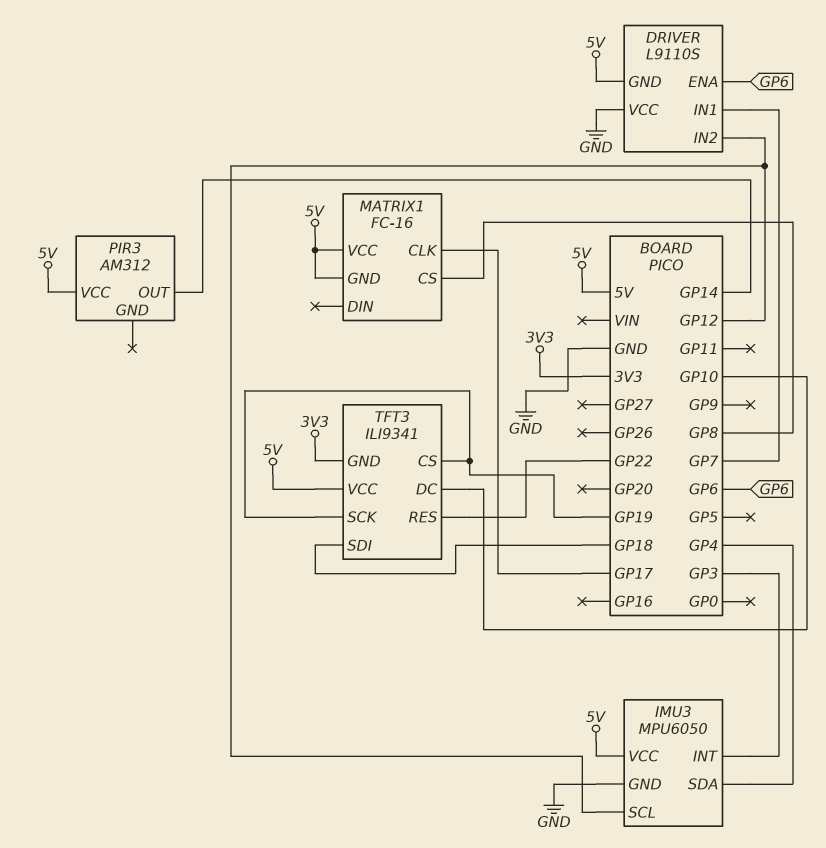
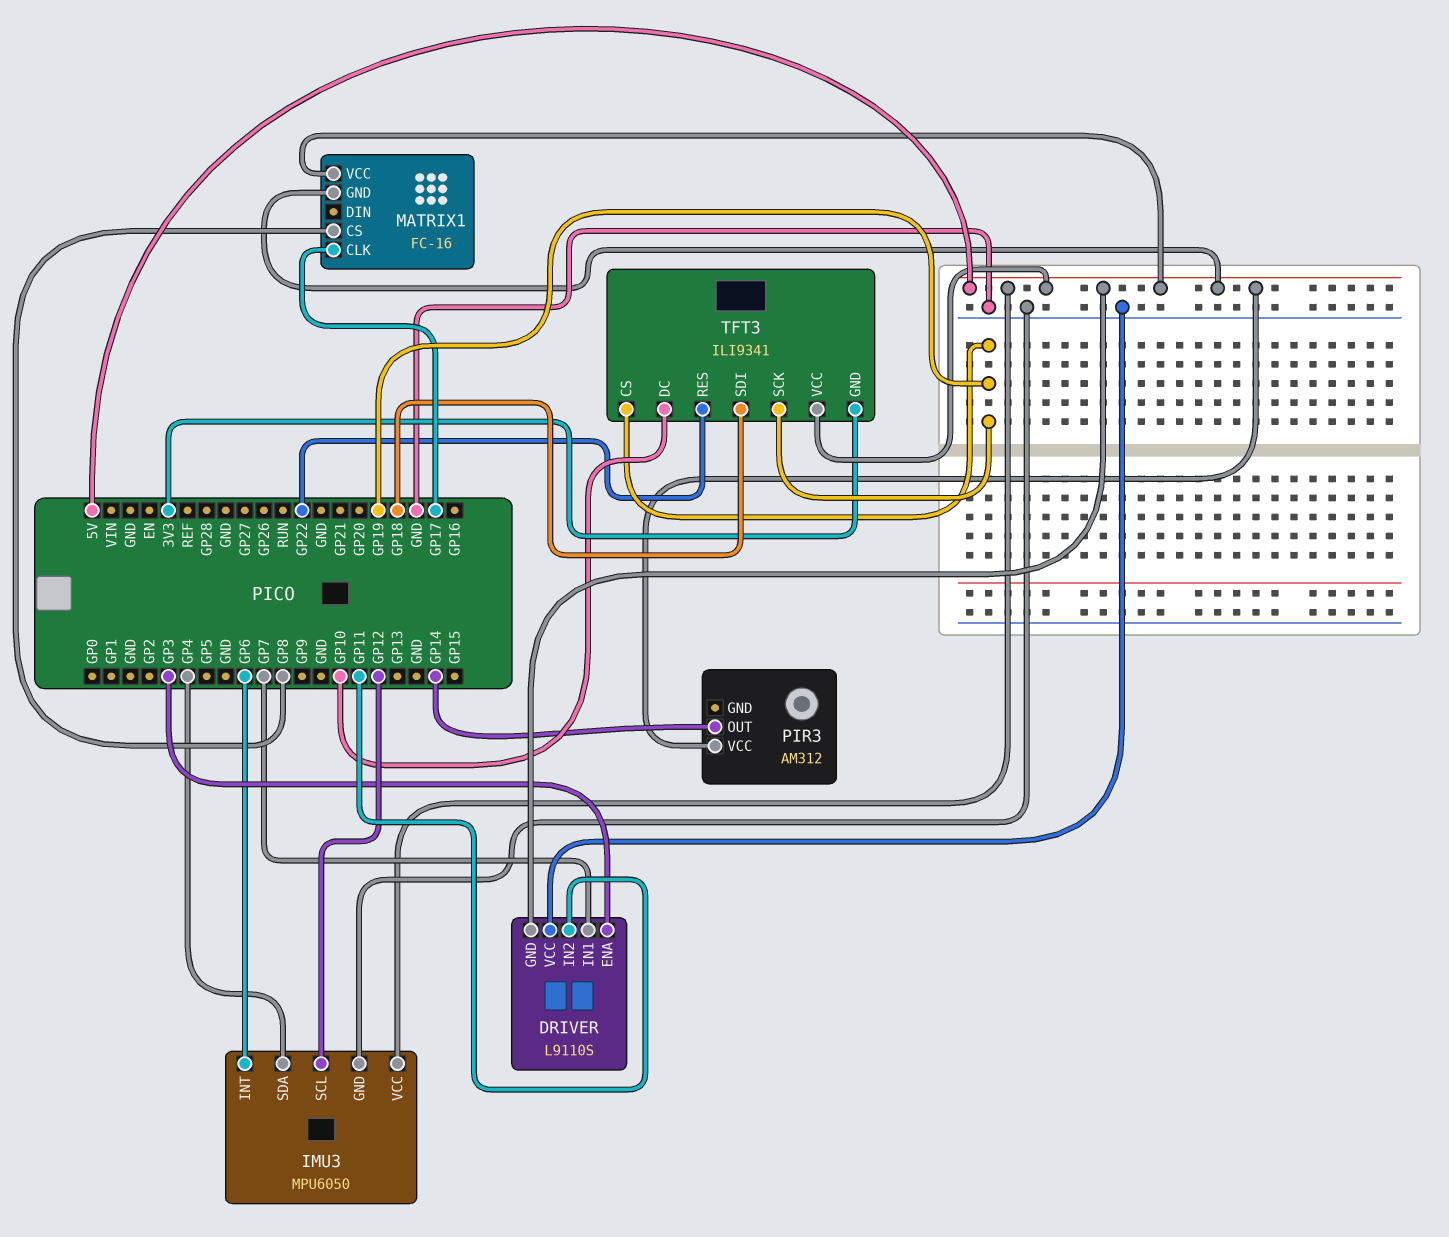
DRIVER pin ENA: GP6 -> GP3
DRIVER pin IN2: GP12 -> GP11
IMU3 pin INT: GP3 -> GP6

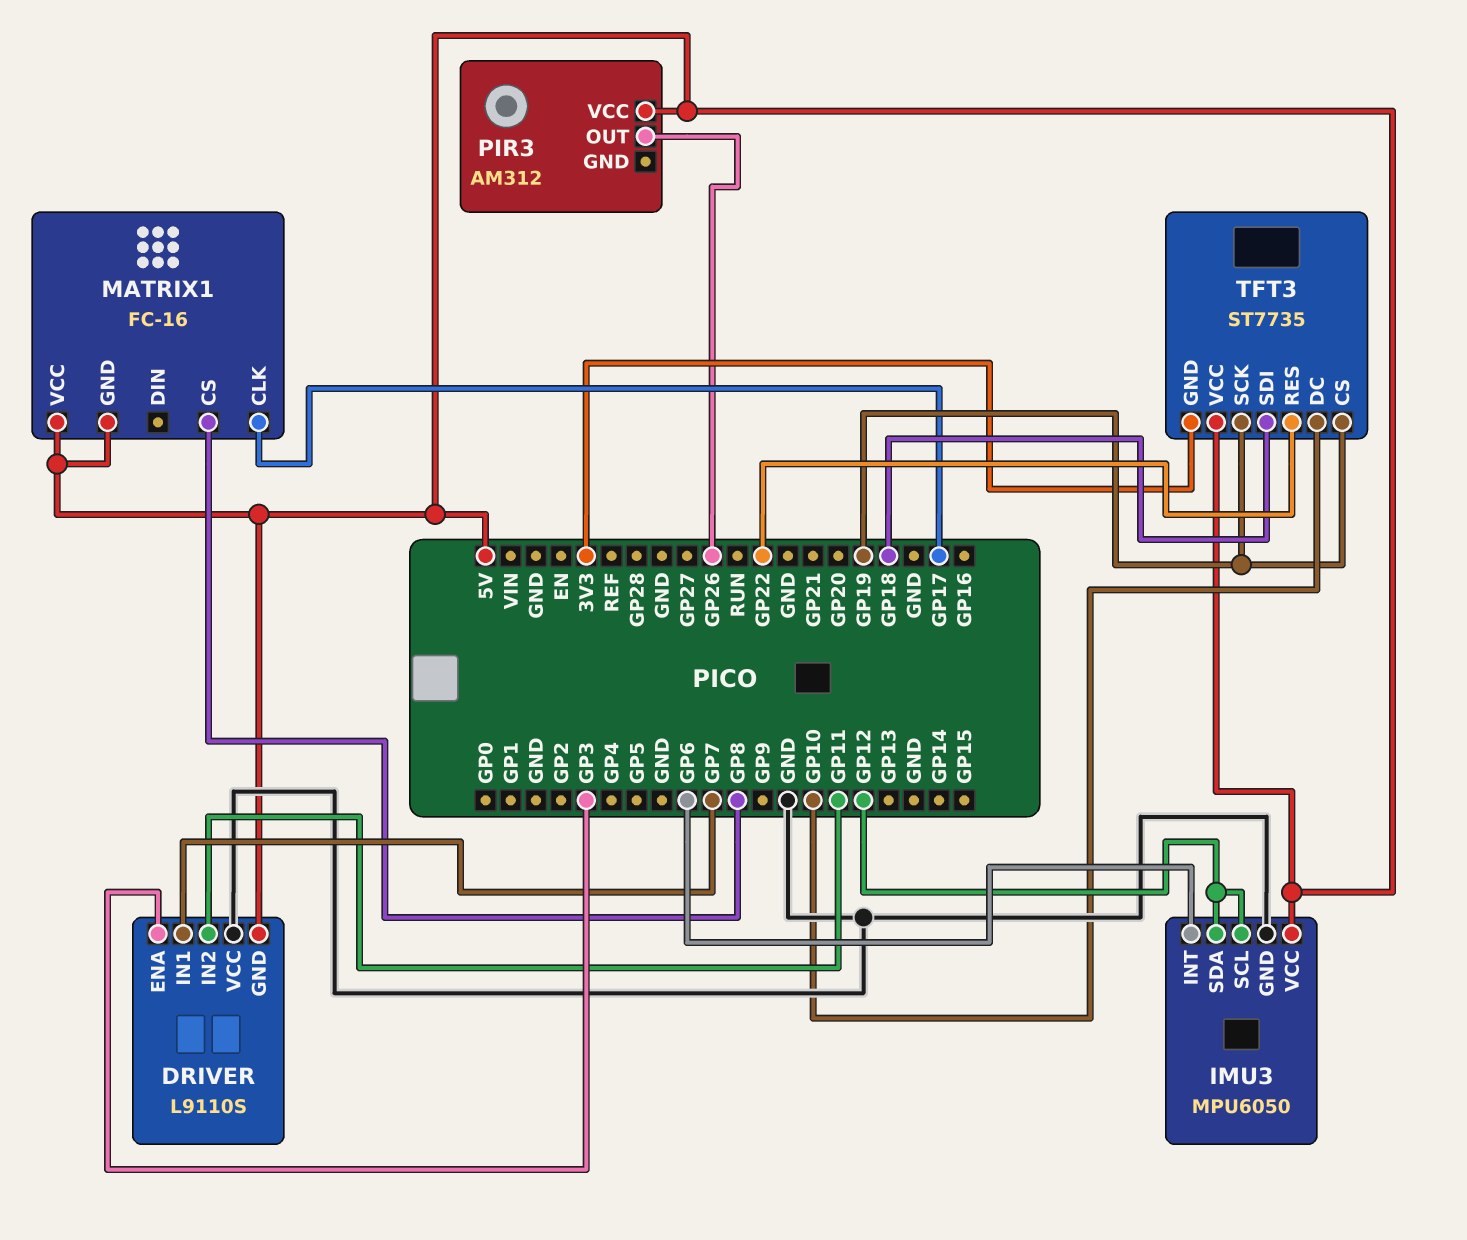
IMU3 pin SDA: GP4 -> GP12
PIR3 pin OUT: GP14 -> GP26
TFT3: ILI9341 -> ST7735

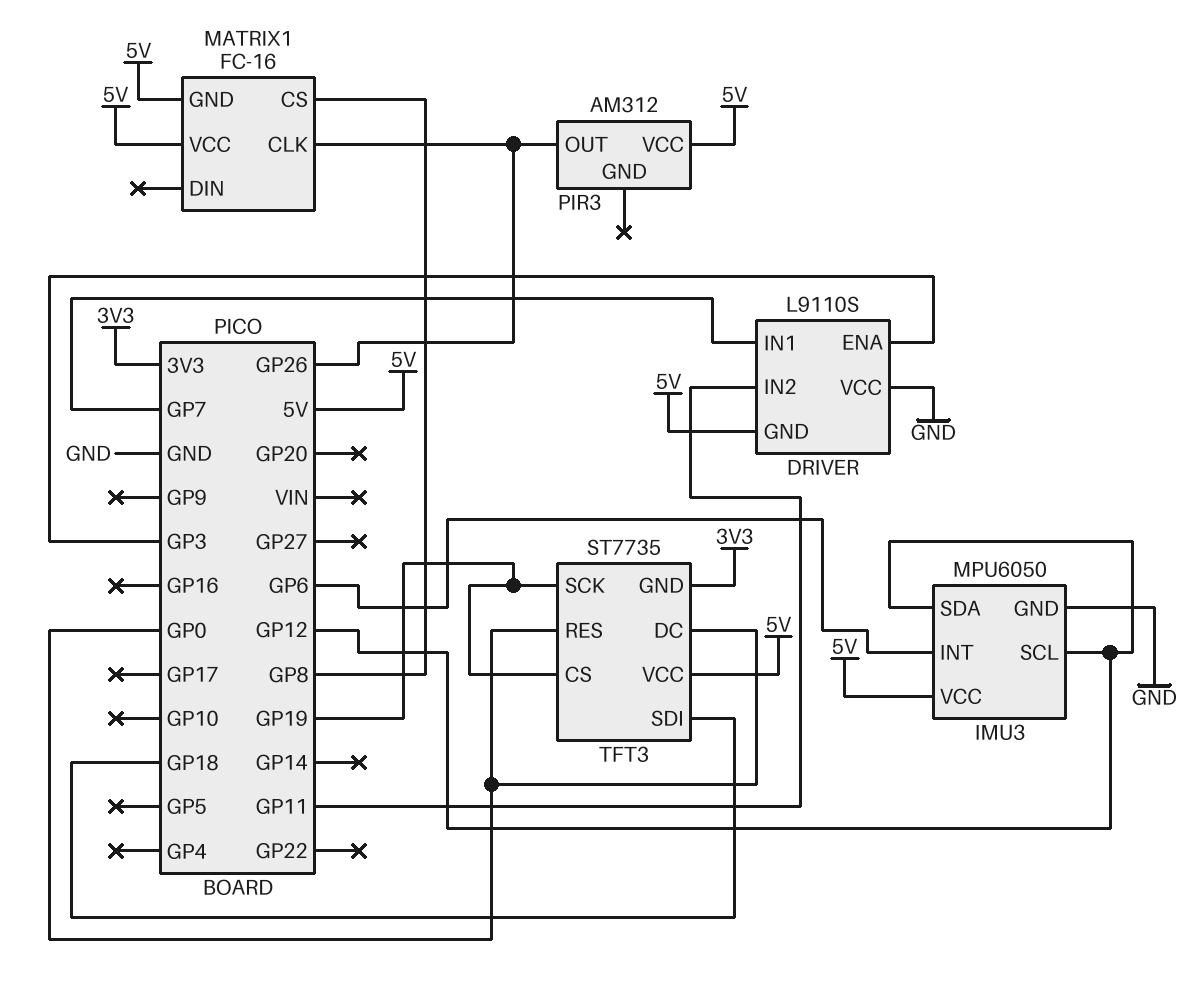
MATRIX1 pin CLK: GP17 -> GP26
TFT3 pin DC: GP10 -> GP0
TFT3 pin RES: GP22 -> GP0

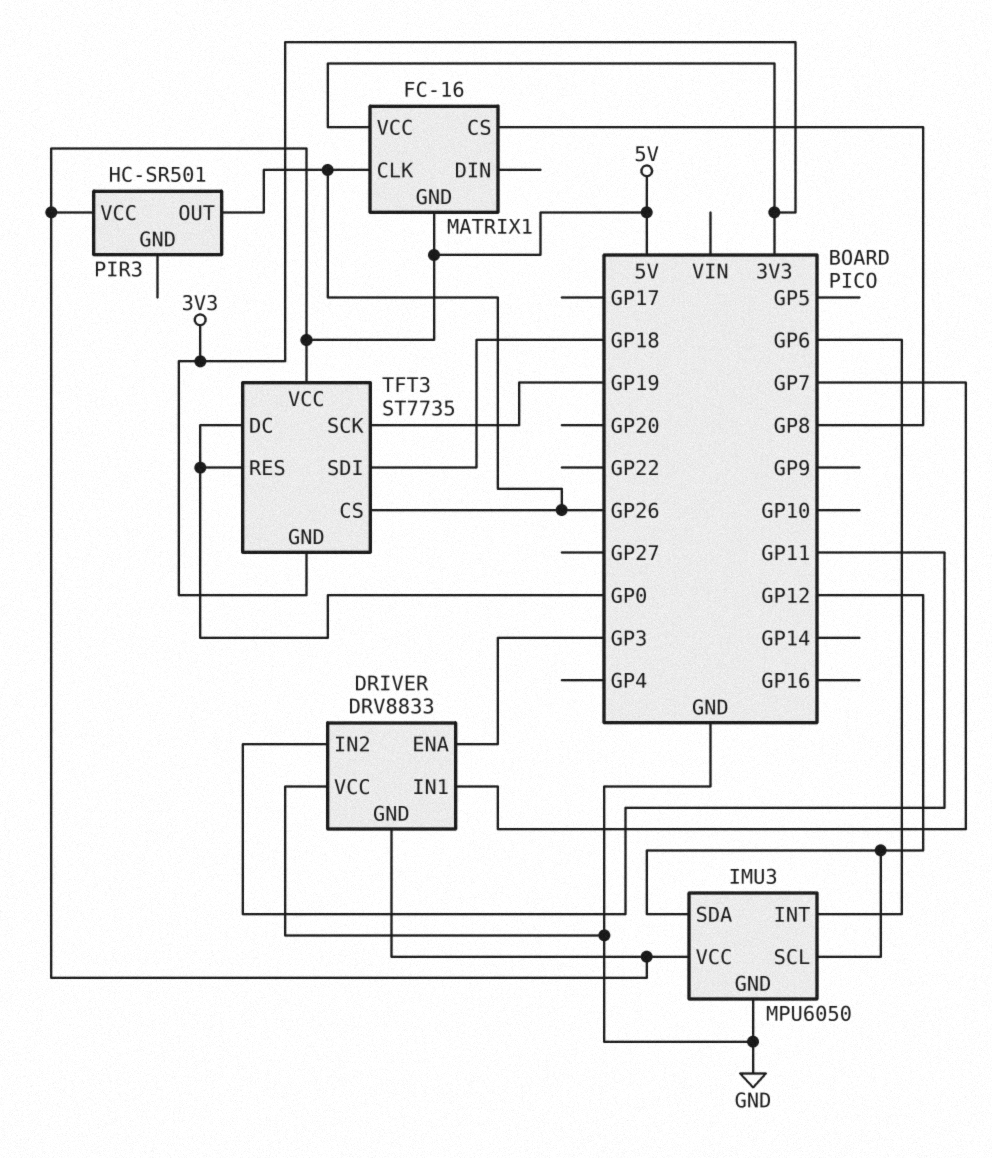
DRIVER: L9110S -> DRV8833
MATRIX1 pin VCC: 5V -> 3V3
PIR3: AM312 -> HC-SR501
TFT3 pin CS: GP19 -> GP26

